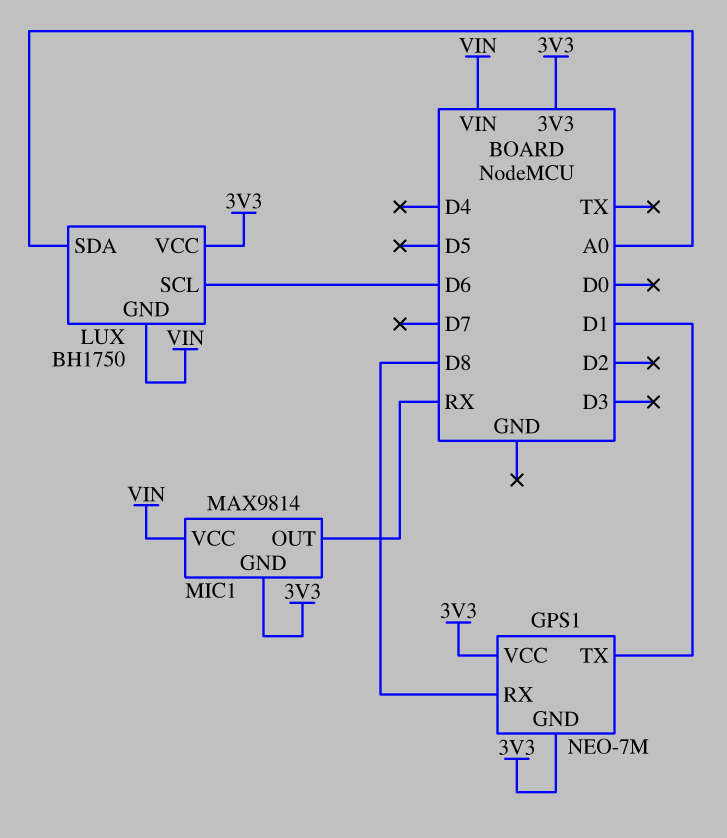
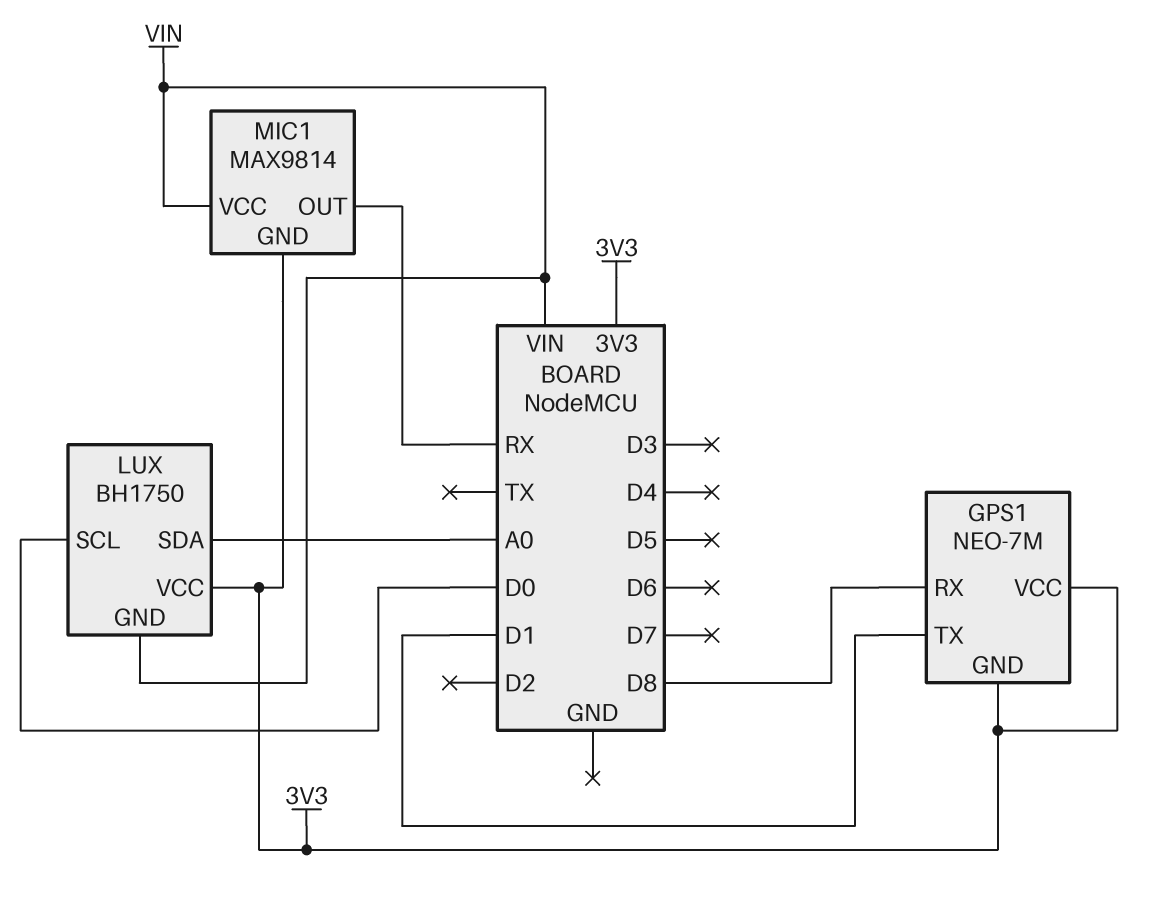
LUX pin SCL: D6 -> D0

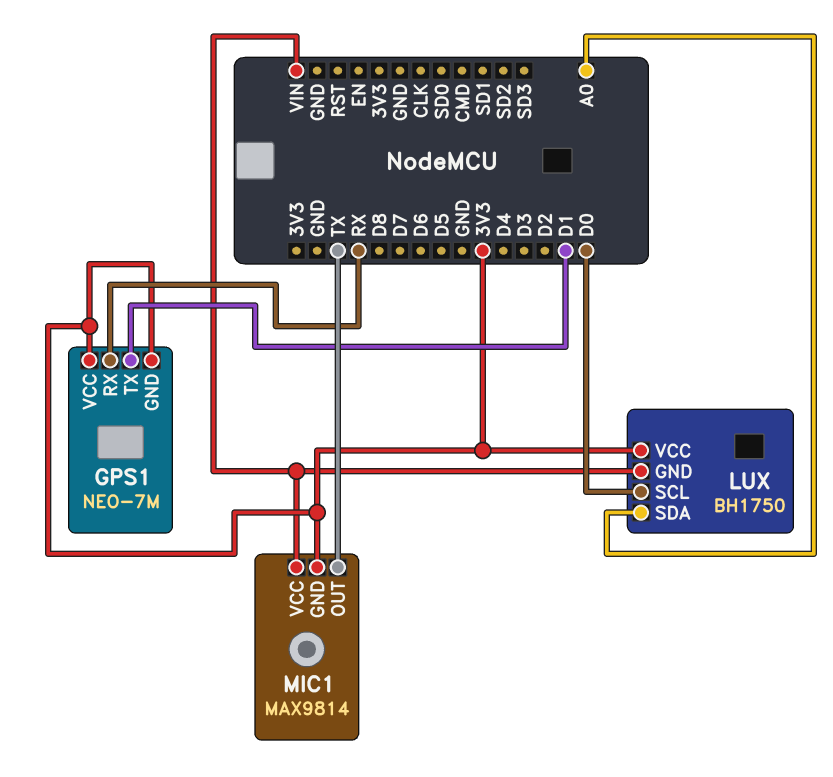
GPS1 pin RX: D8 -> RX
MIC1 pin OUT: RX -> TX

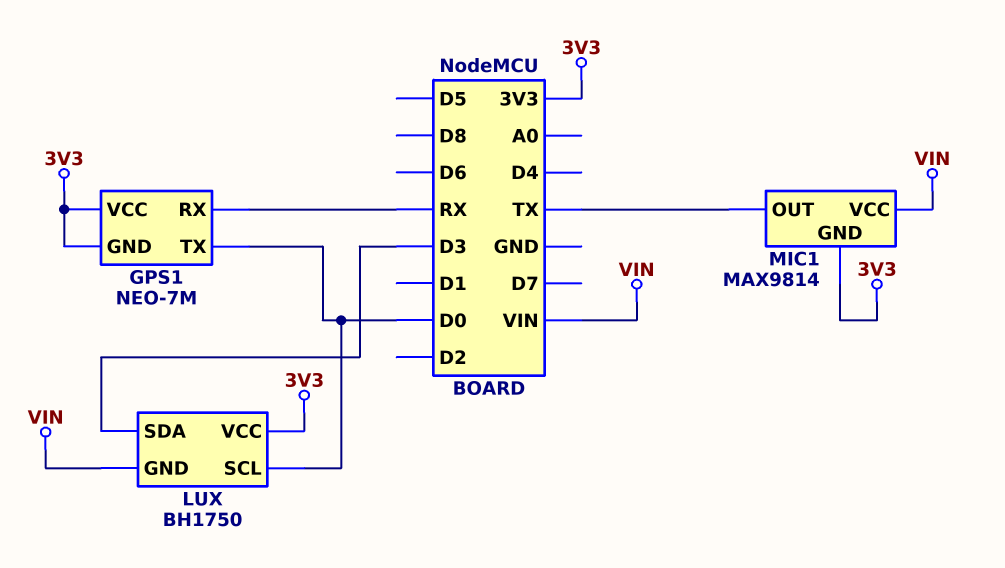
GPS1 pin TX: D1 -> D0
LUX pin SDA: A0 -> D3

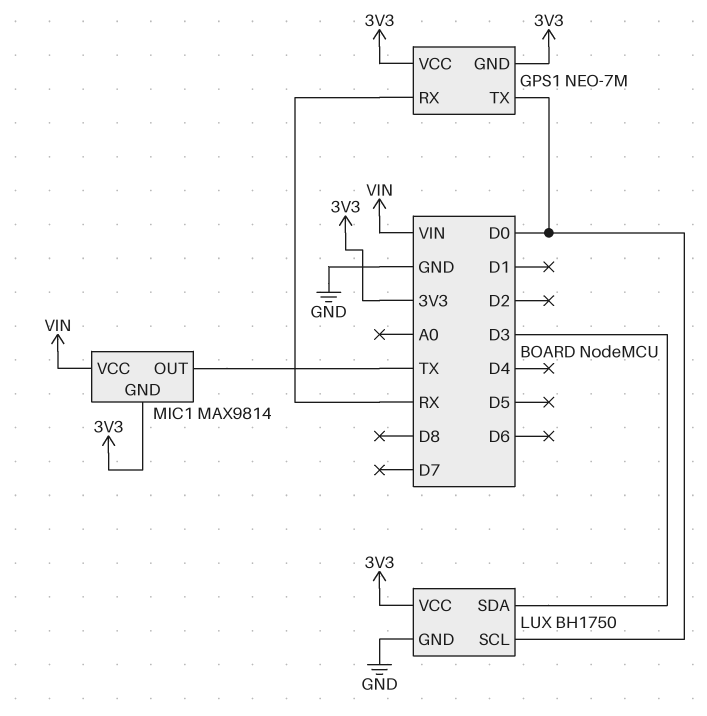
LUX pin GND: VIN -> GND

